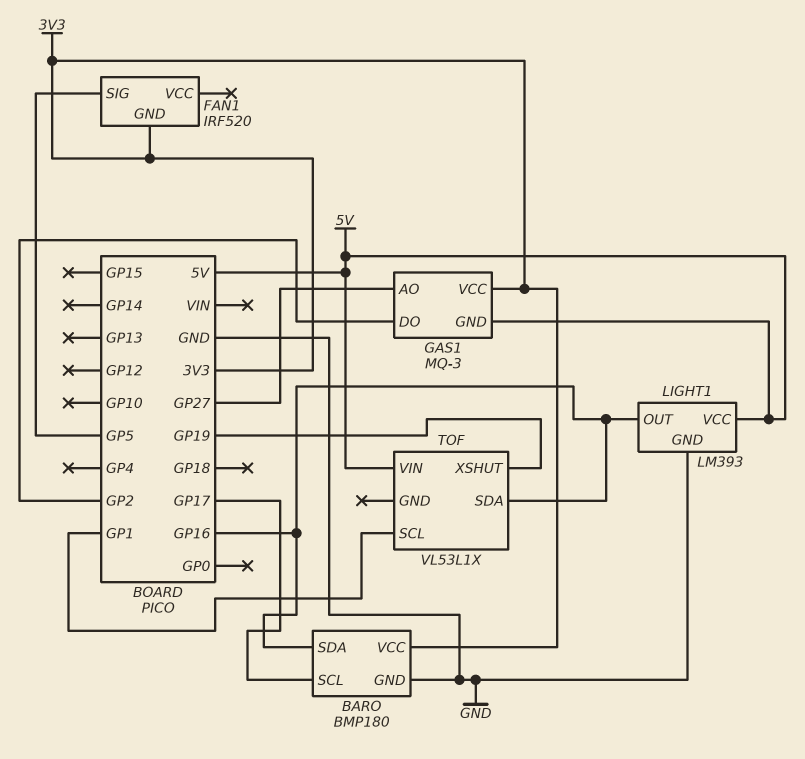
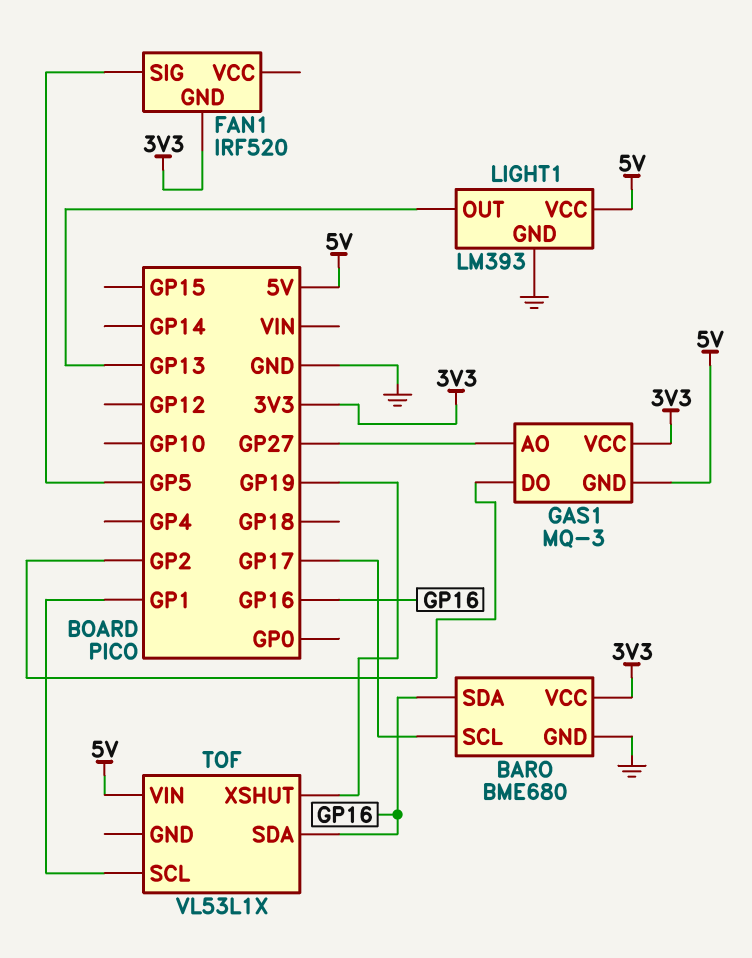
BARO: BMP180 -> BME680
LIGHT1 pin OUT: GP16 -> GP13

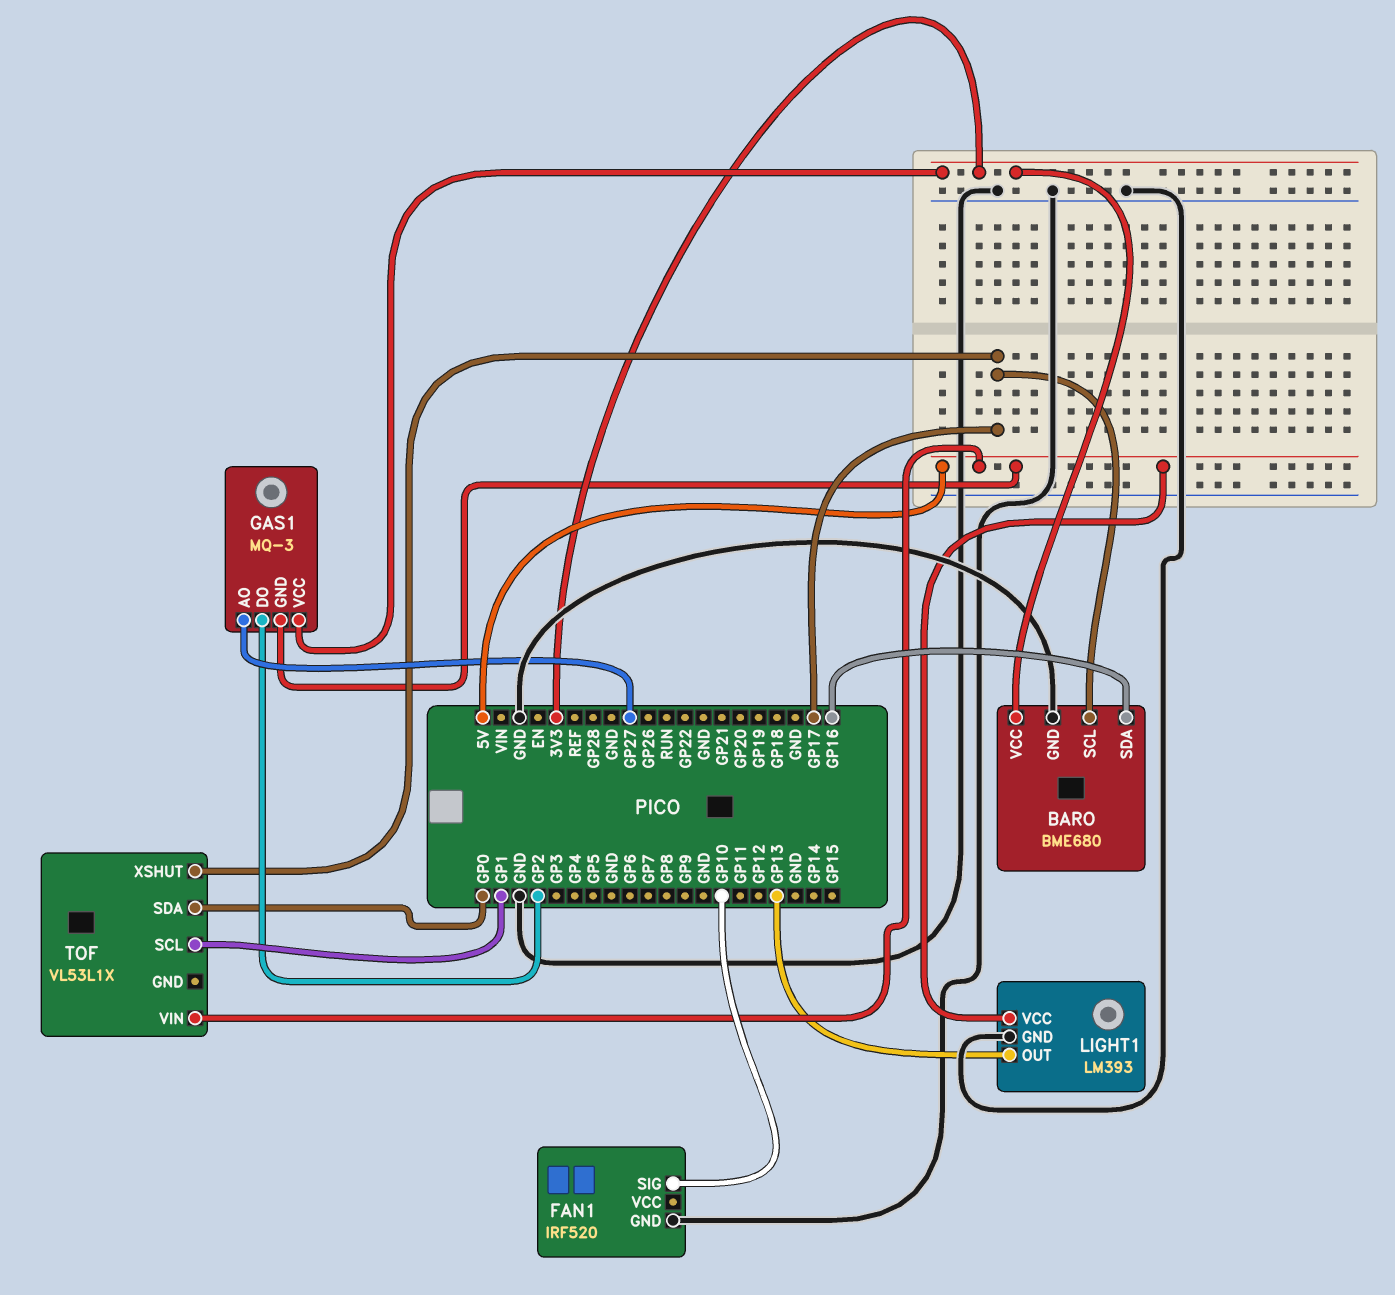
FAN1 pin GND: 3V3 -> GND
FAN1 pin SIG: GP5 -> GP10
TOF pin SDA: GP16 -> GP0
TOF pin XSHUT: GP19 -> GP17

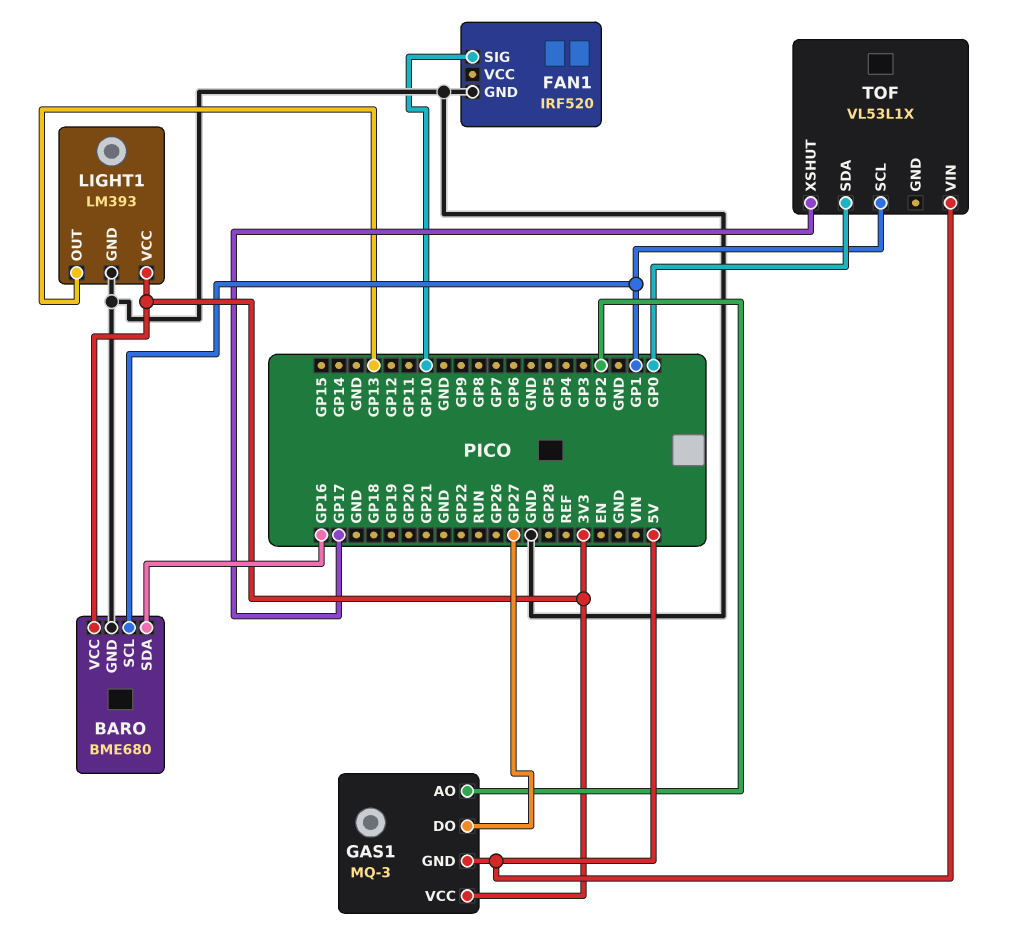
BARO pin SCL: GP17 -> GP1
GAS1 pin AO: GP27 -> GP2
GAS1 pin DO: GP2 -> GP27
LIGHT1 pin VCC: 5V -> 3V3

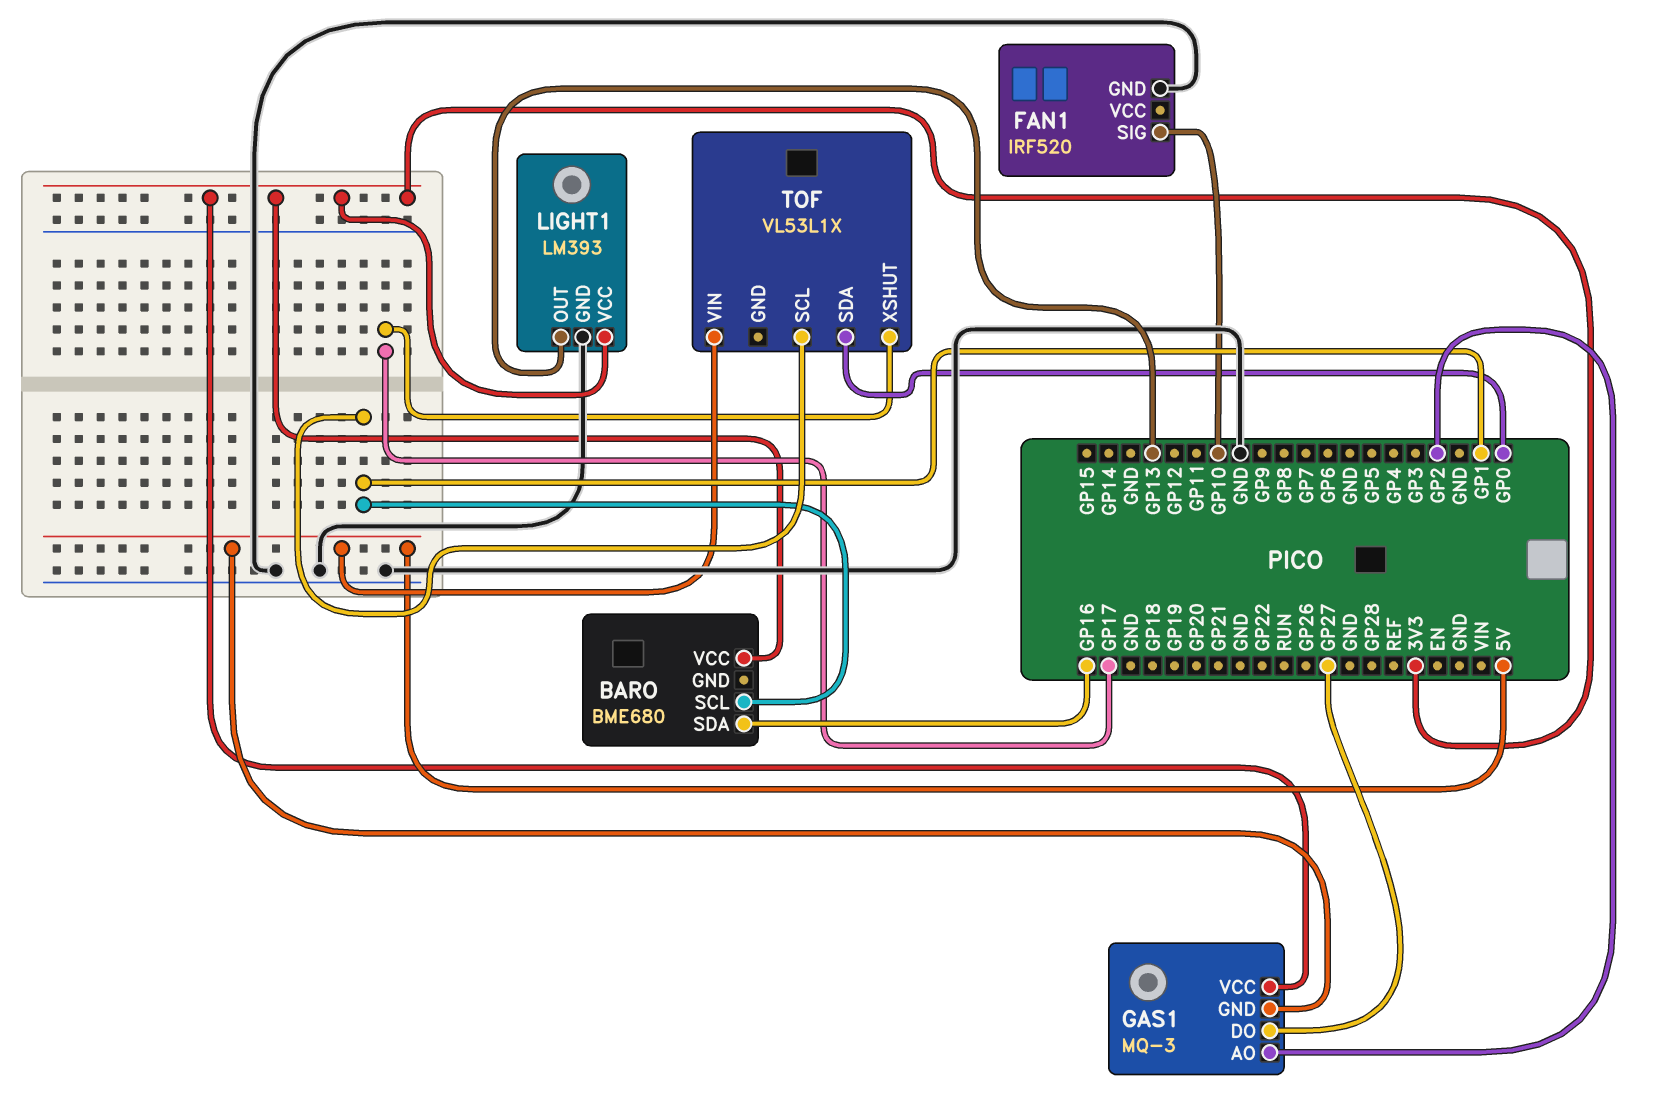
BARO pin GND: GND -> none

